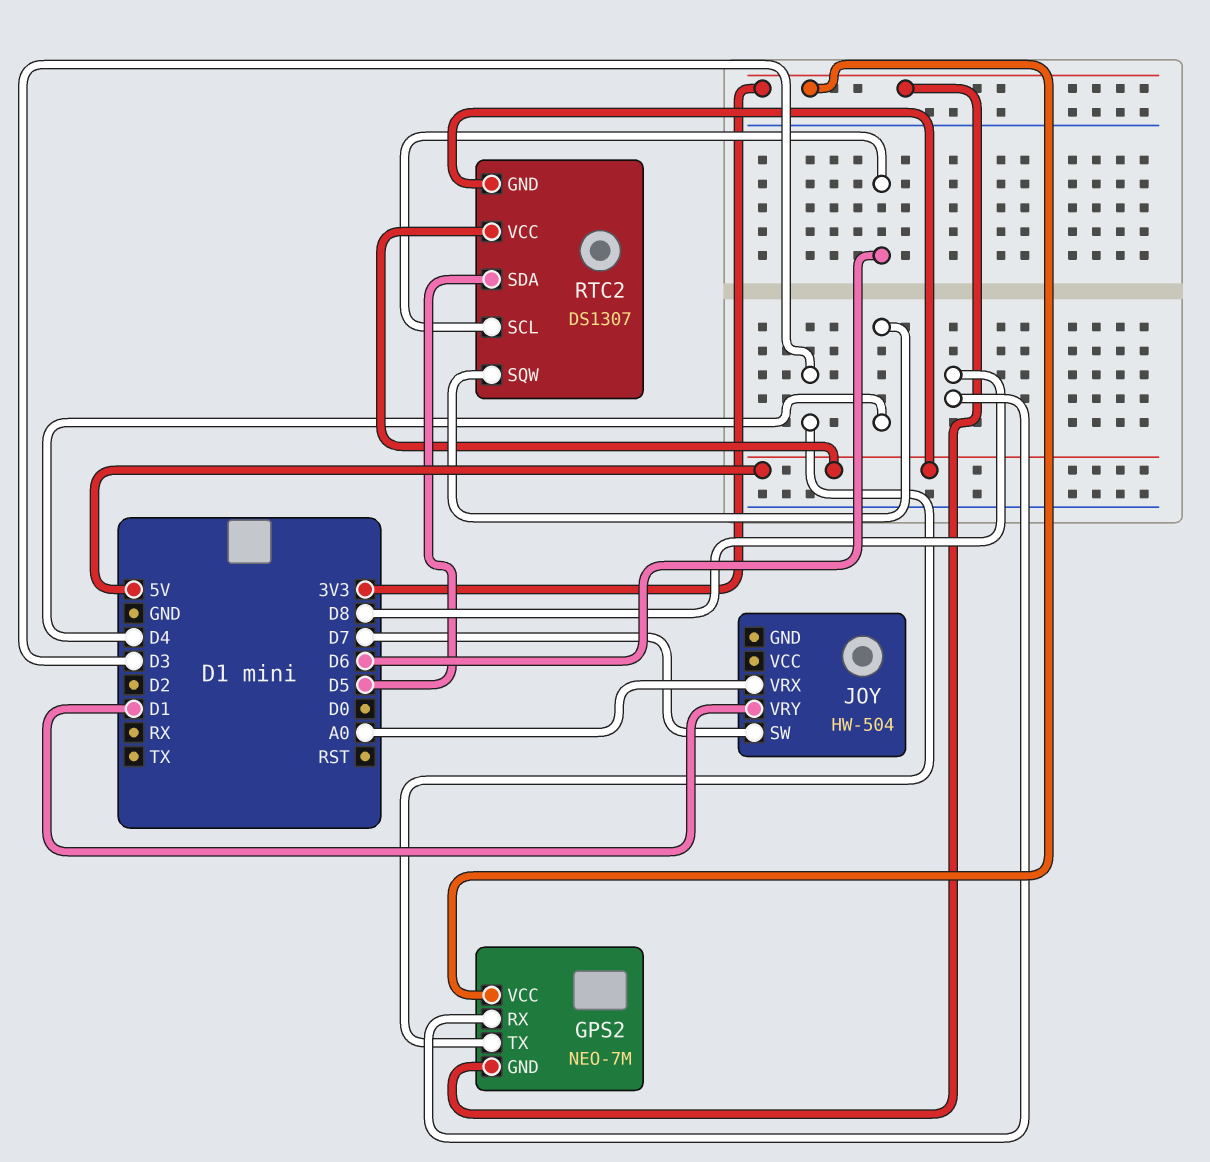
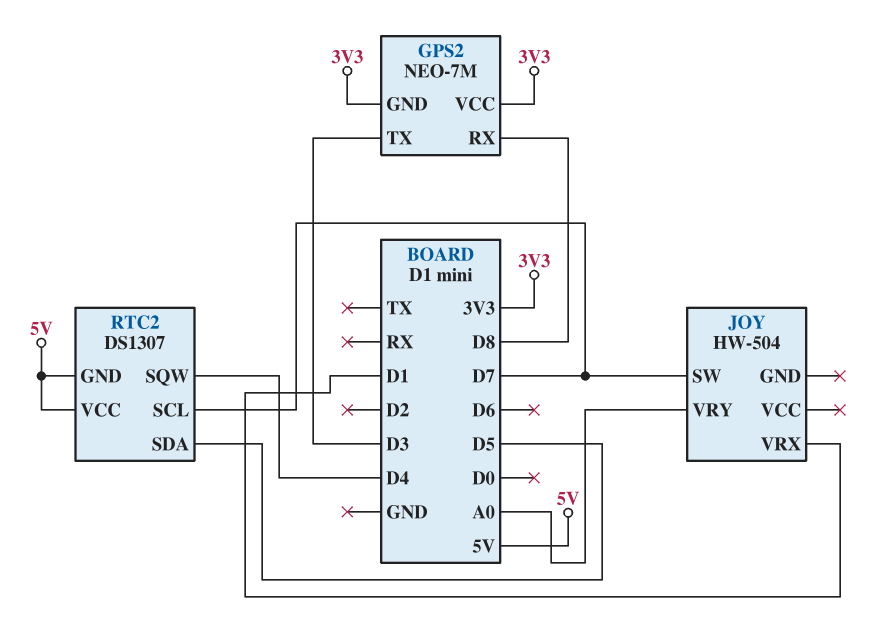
JOY pin VRX: A0 -> D1
JOY pin VRY: D1 -> A0
RTC2 pin SCL: D6 -> D7

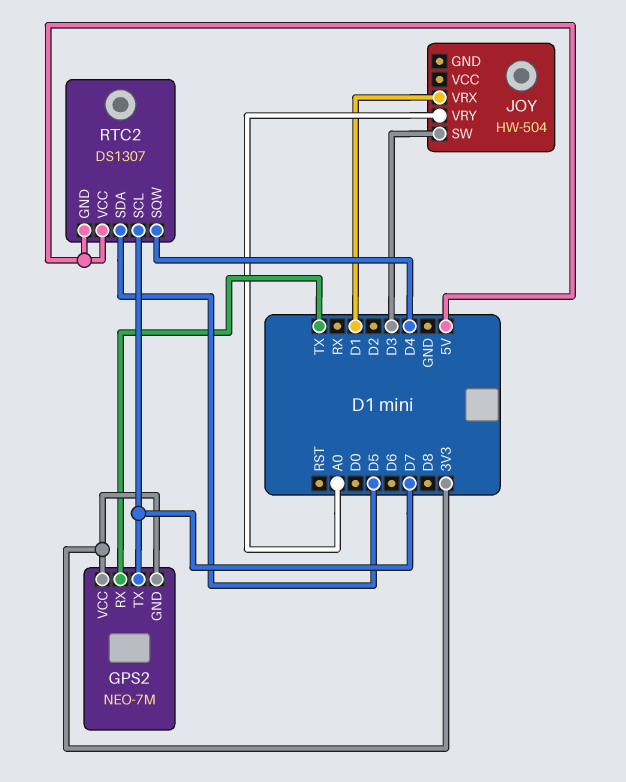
GPS2 pin RX: D8 -> TX
GPS2 pin TX: D3 -> D7
JOY pin SW: D7 -> D3

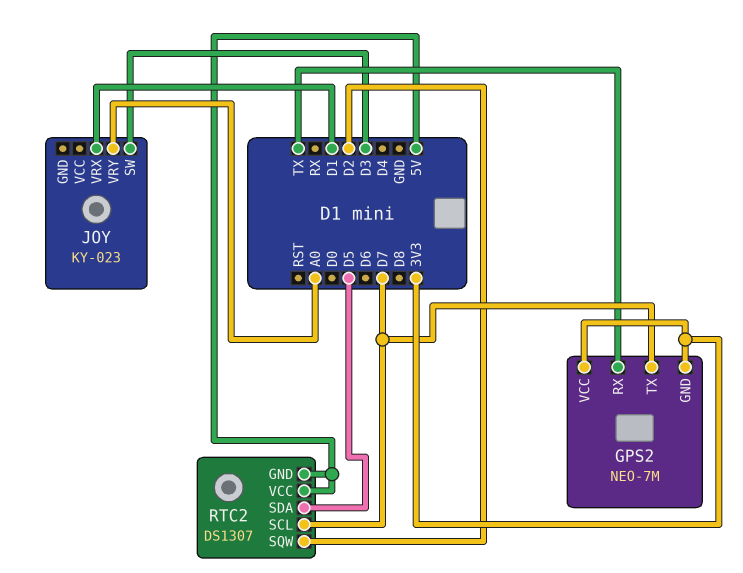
JOY: HW-504 -> KY-023
RTC2 pin SQW: D4 -> D2

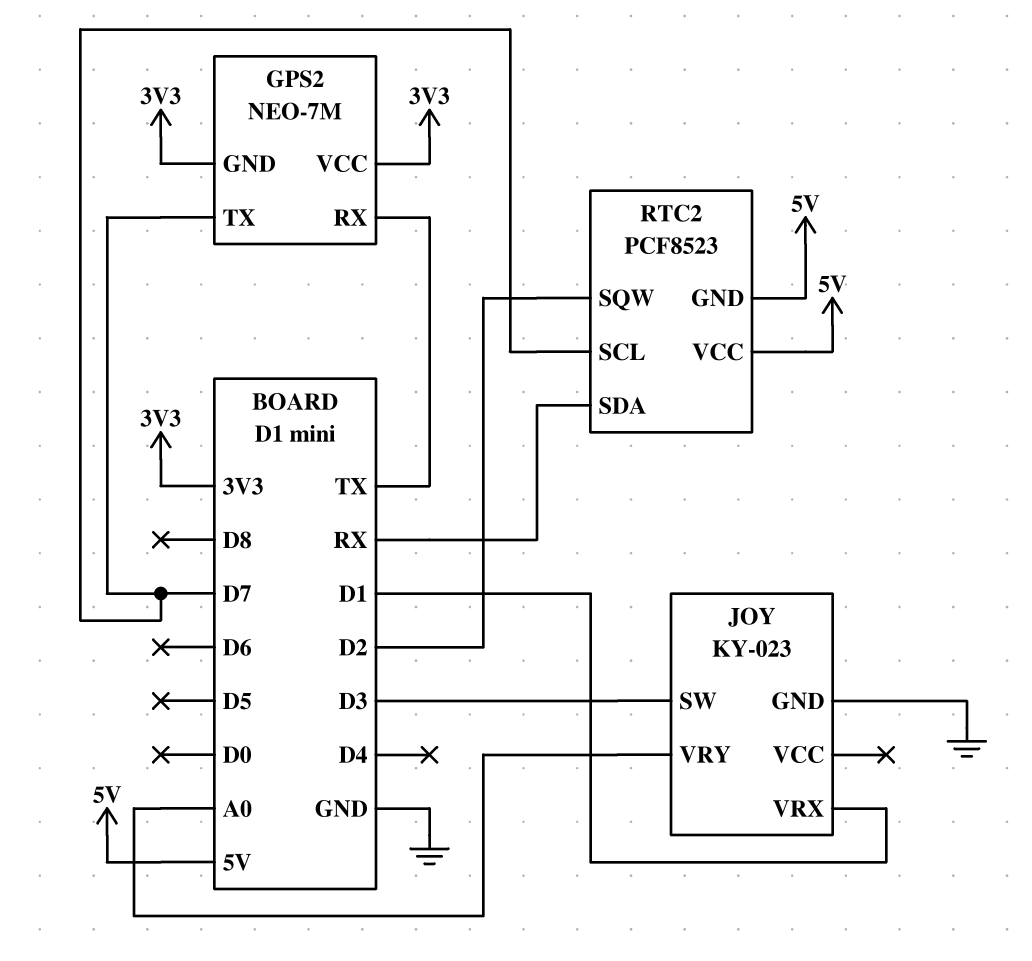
JOY pin GND: none -> GND
RTC2: DS1307 -> PCF8523
RTC2 pin SDA: D5 -> RX

